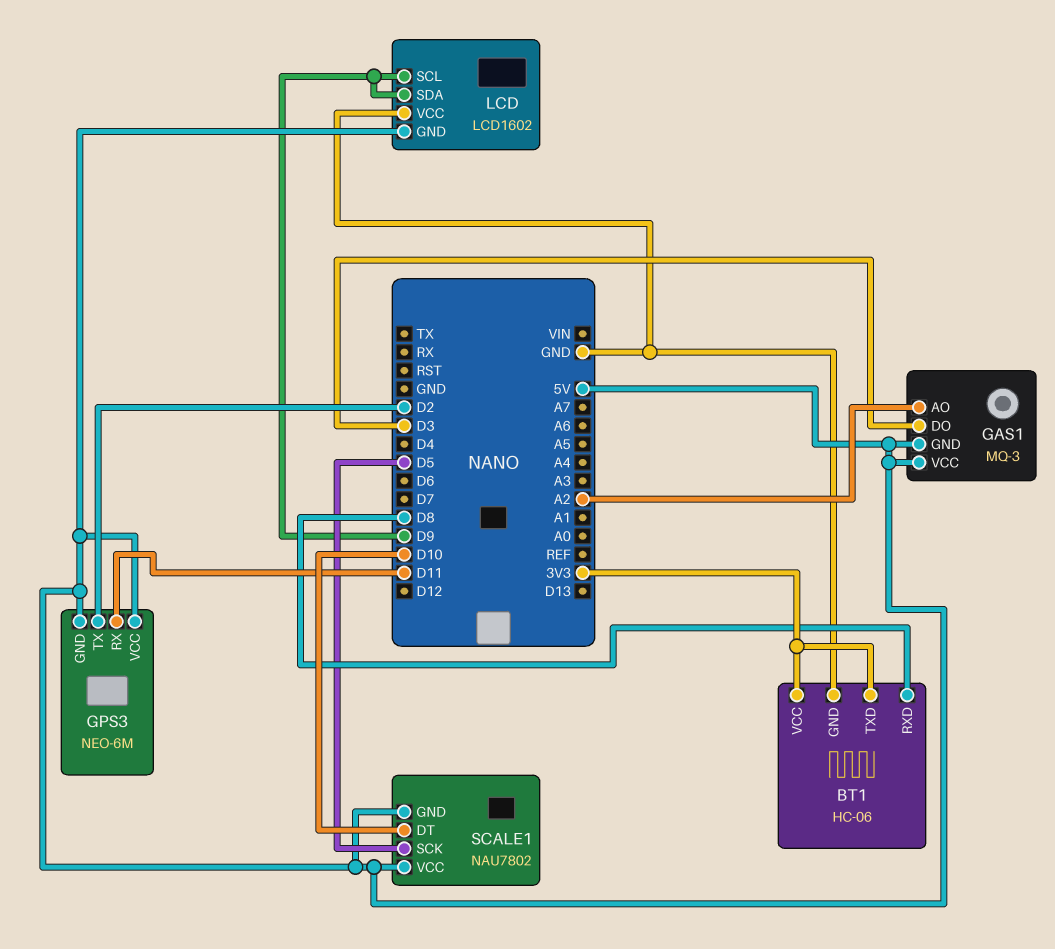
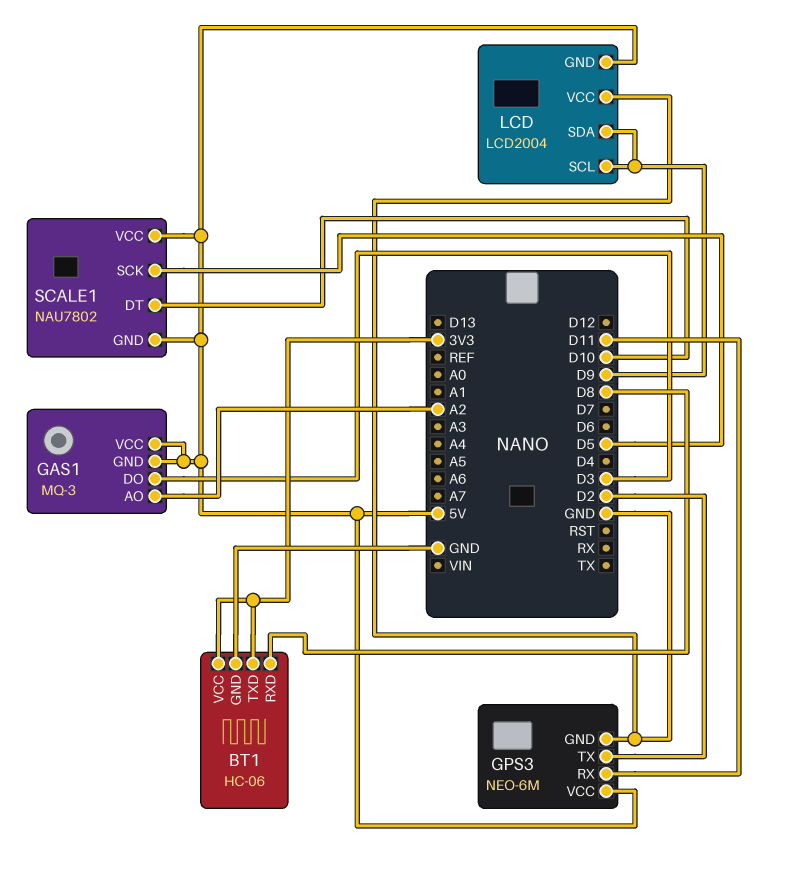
GPS3 pin GND: 5V -> GND
LCD: LCD1602 -> LCD2004

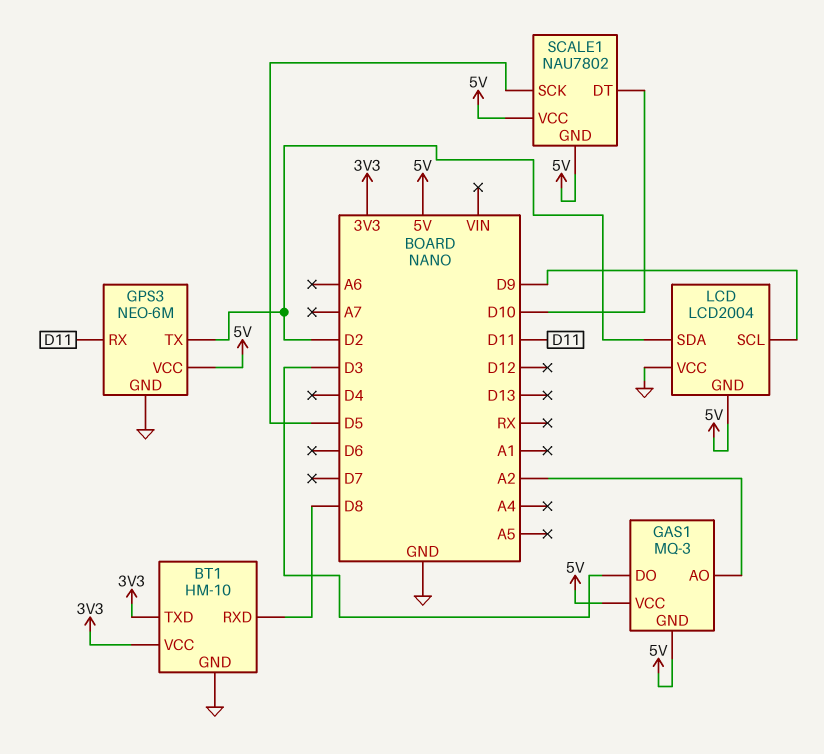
BT1: HC-06 -> HM-10
LCD pin SDA: D9 -> D2

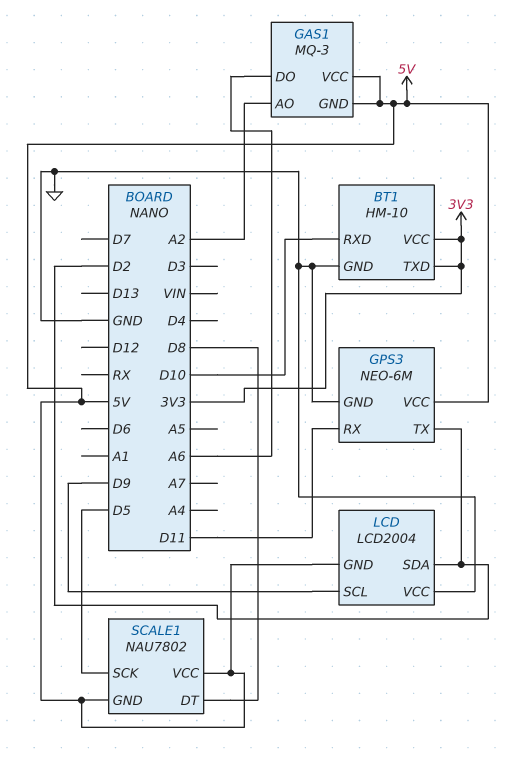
BT1 pin RXD: D8 -> D10
GAS1 pin DO: D3 -> A6
SCALE1 pin DT: D10 -> D8

